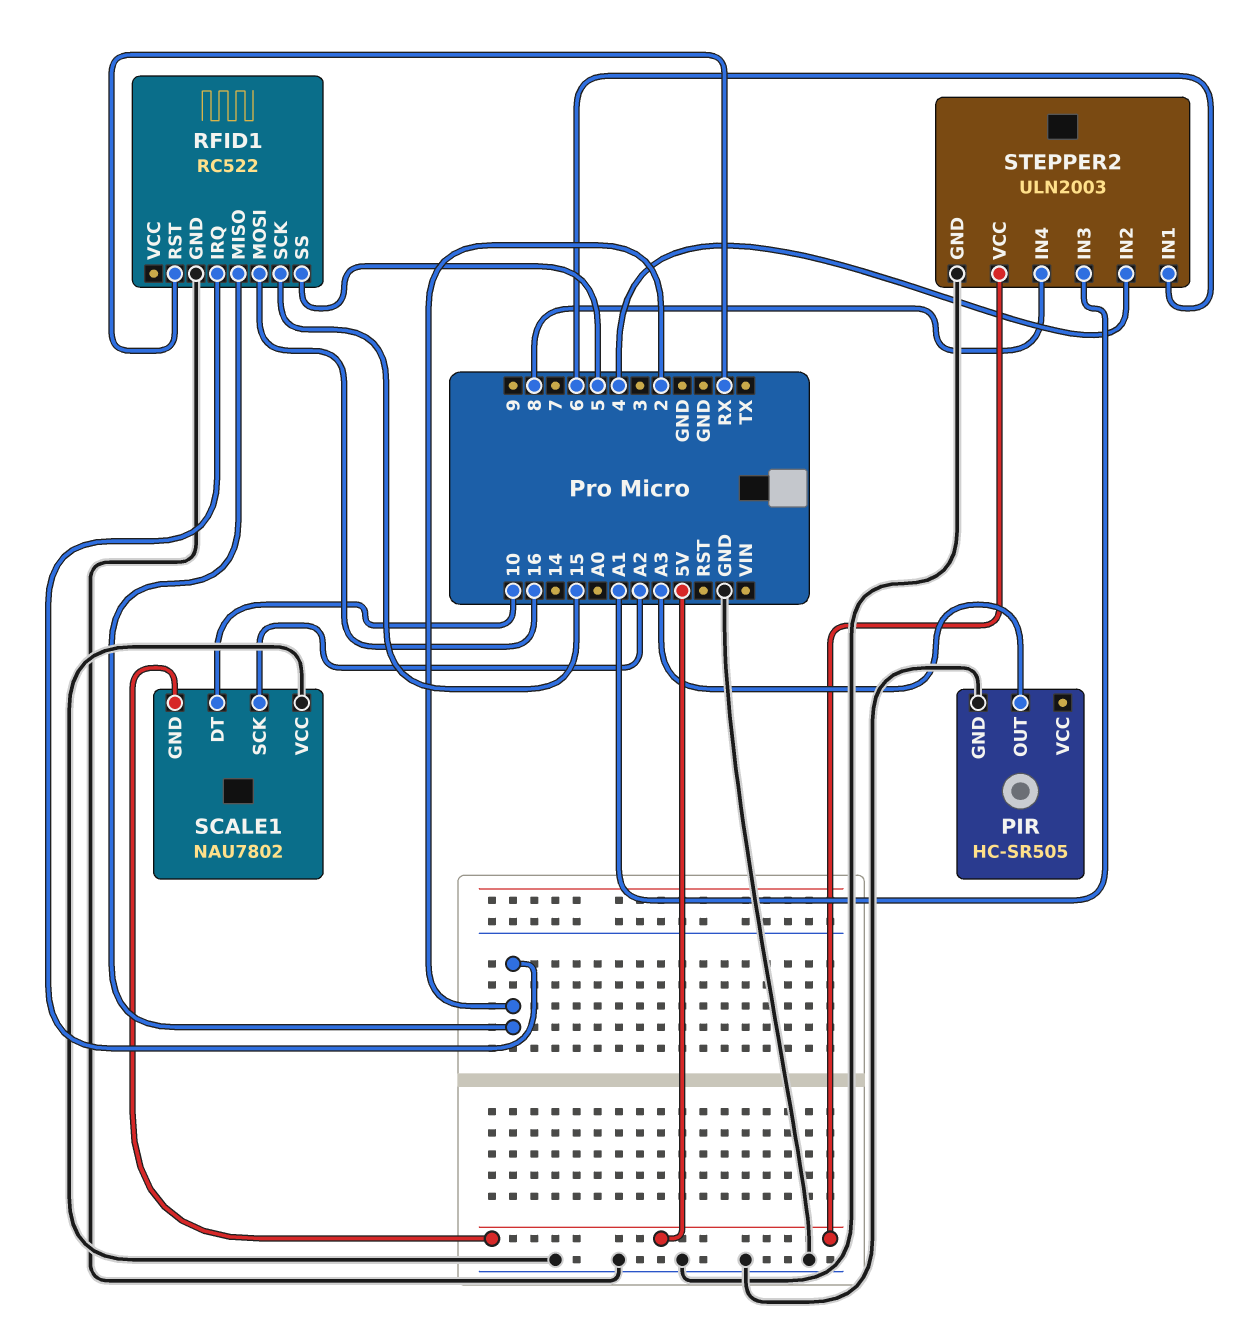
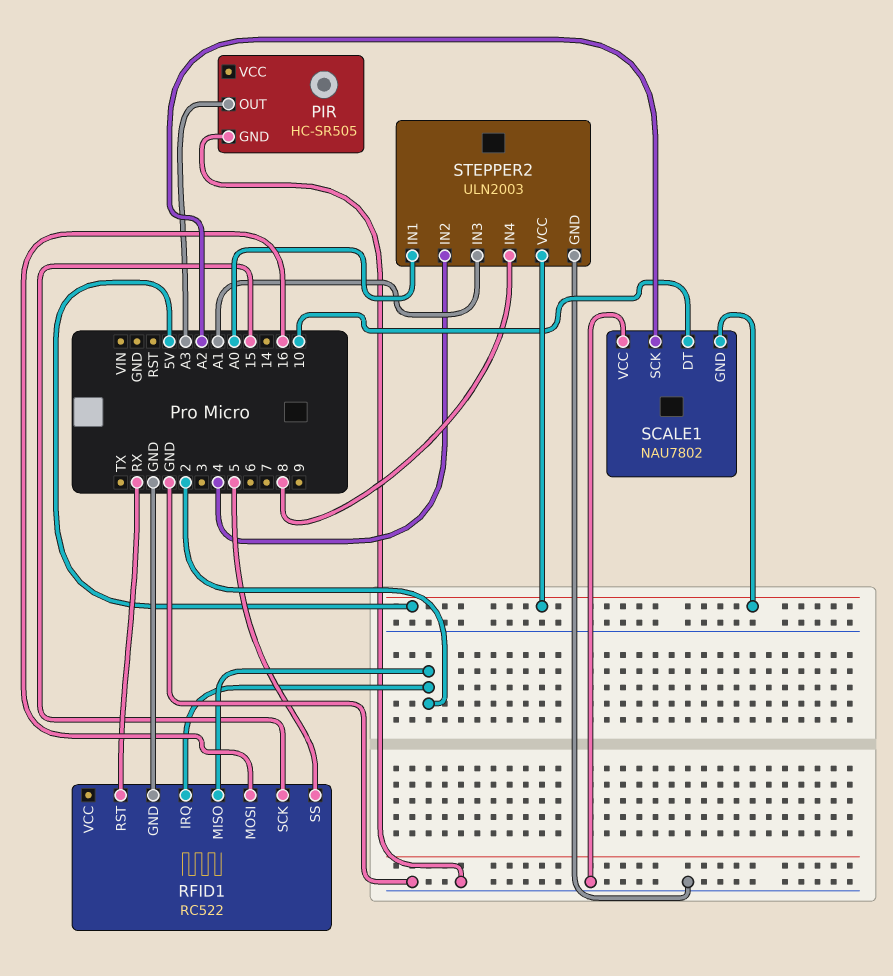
STEPPER2 pin IN1: 6 -> A0

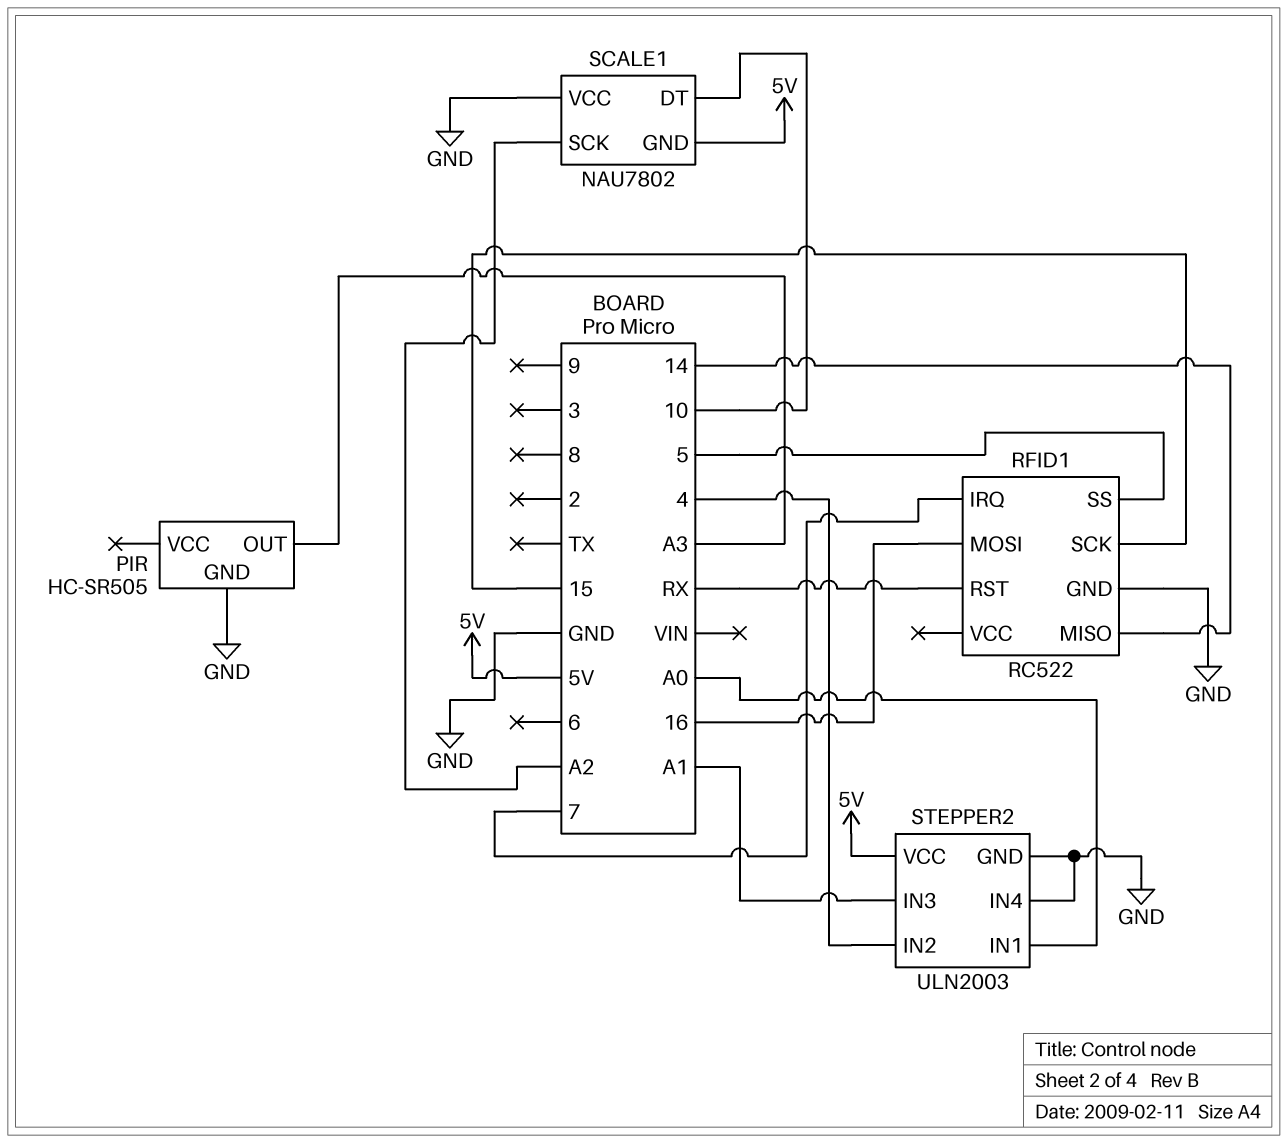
RFID1 pin IRQ: 2 -> 7
RFID1 pin MISO: 2 -> 14
STEPPER2 pin IN4: 8 -> GND

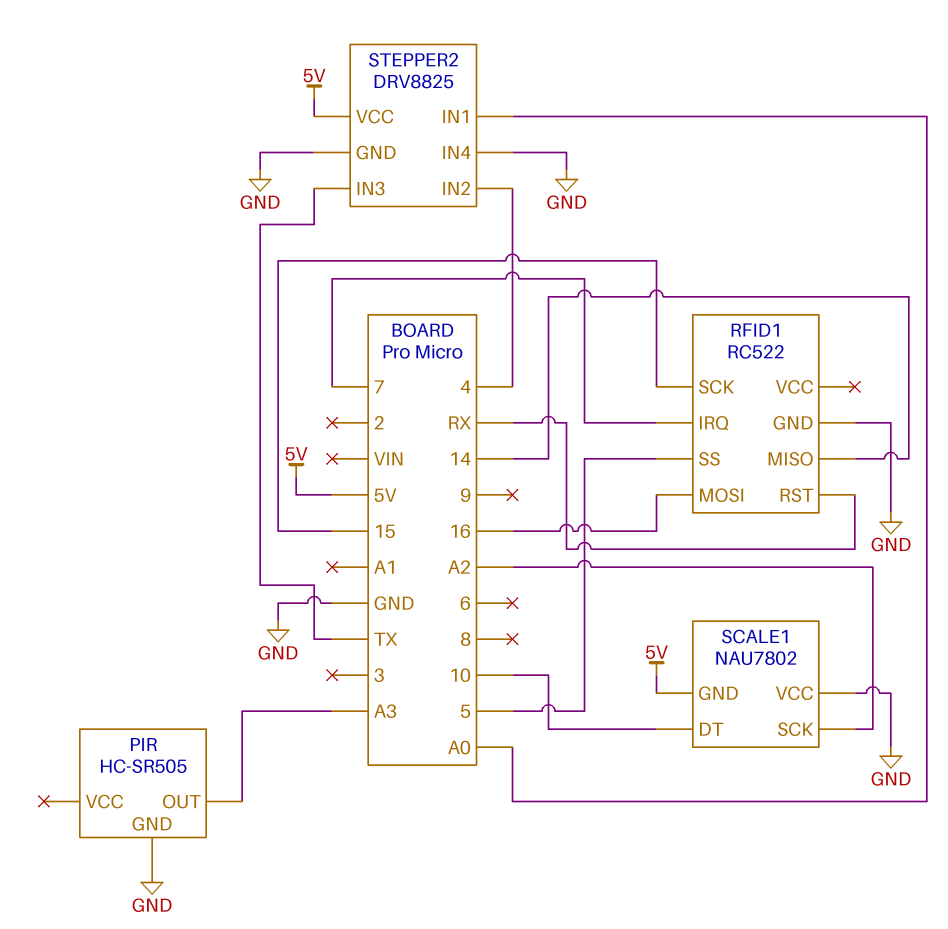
STEPPER2: ULN2003 -> DRV8825
STEPPER2 pin IN3: A1 -> TX

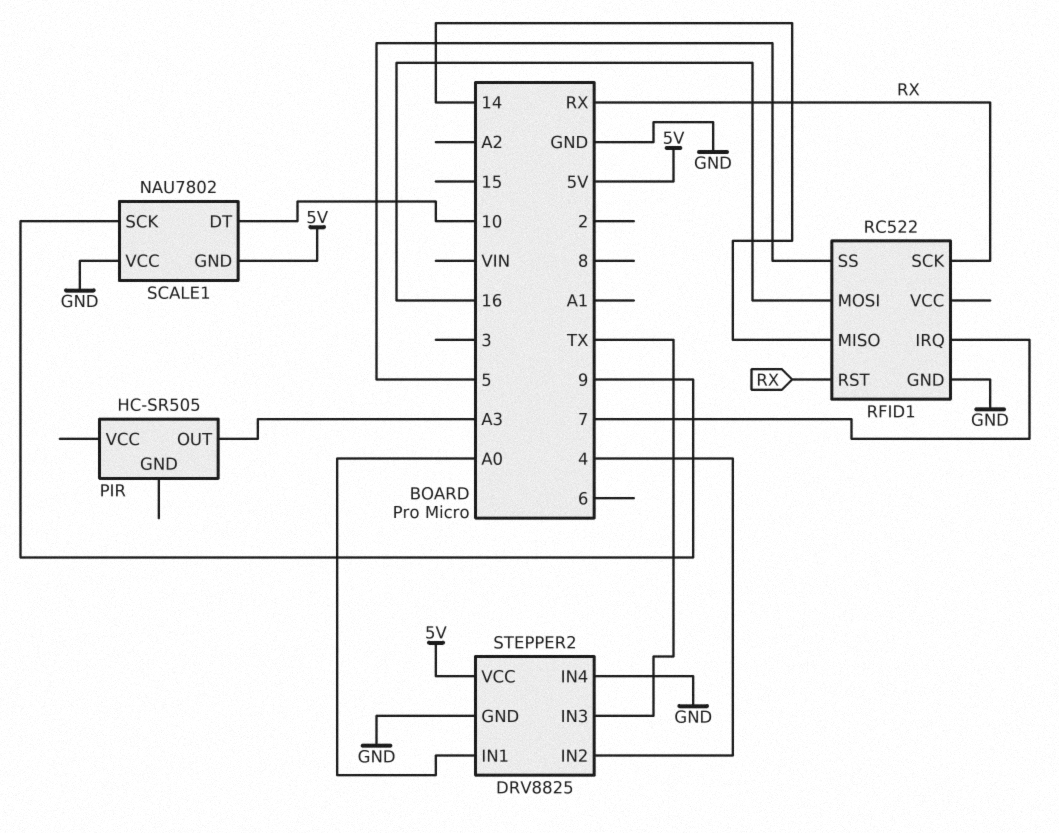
PIR pin GND: GND -> none
RFID1 pin SCK: 15 -> RX
SCALE1 pin SCK: A2 -> 9

